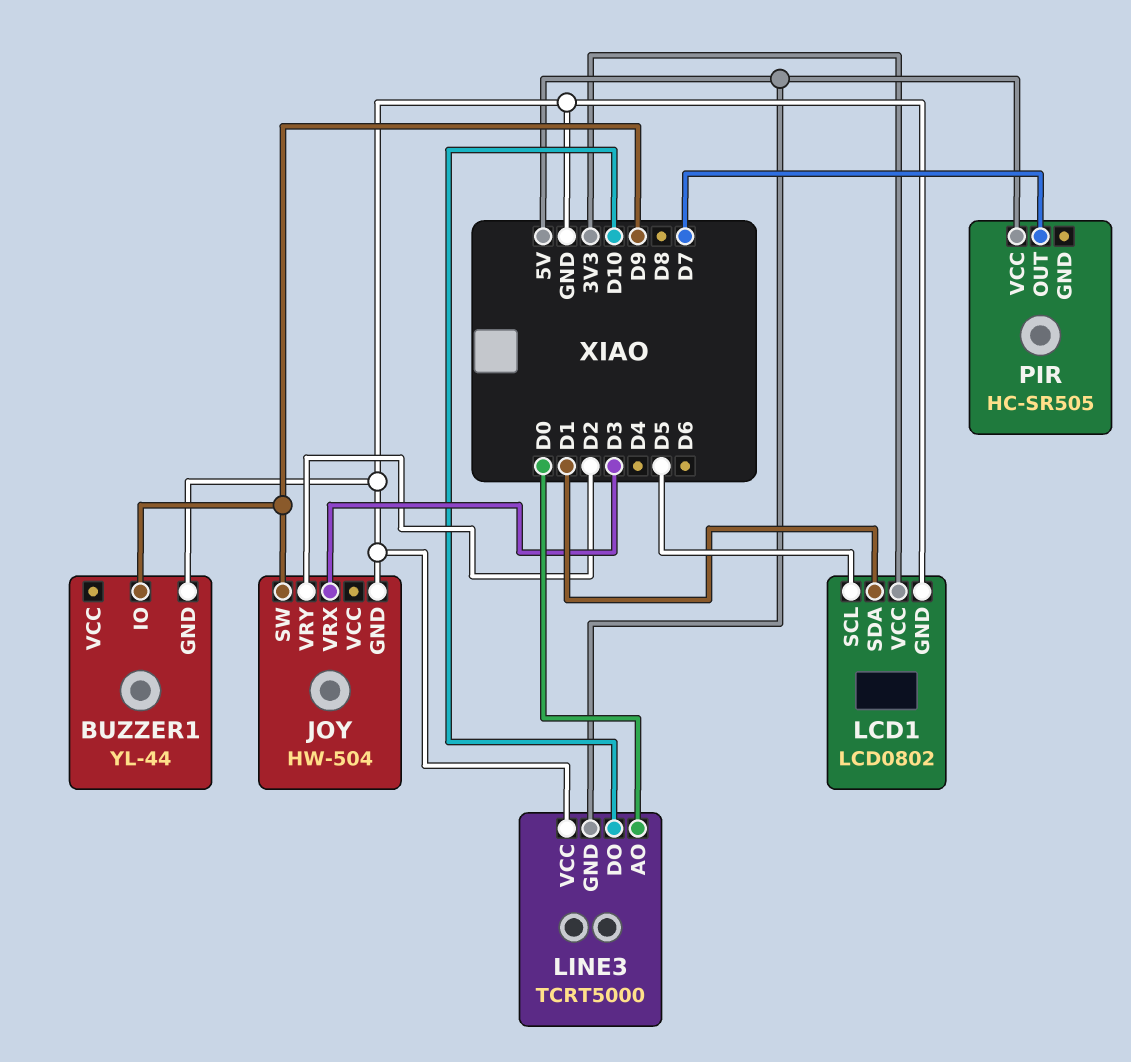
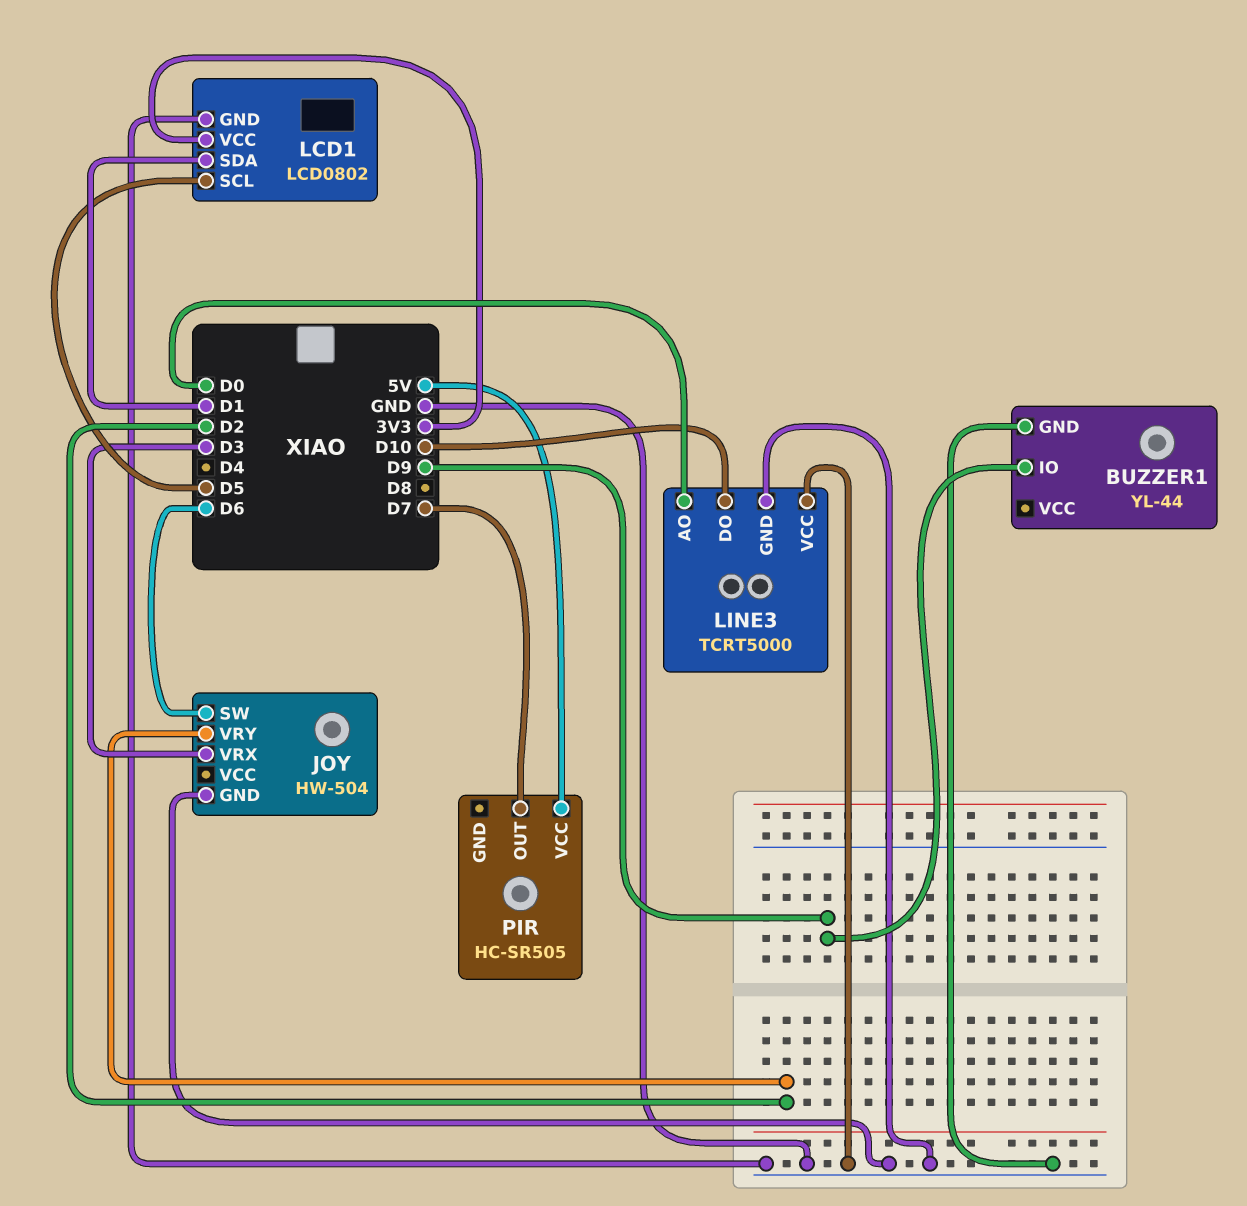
JOY pin SW: D9 -> D6
LINE3 pin GND: 5V -> GND

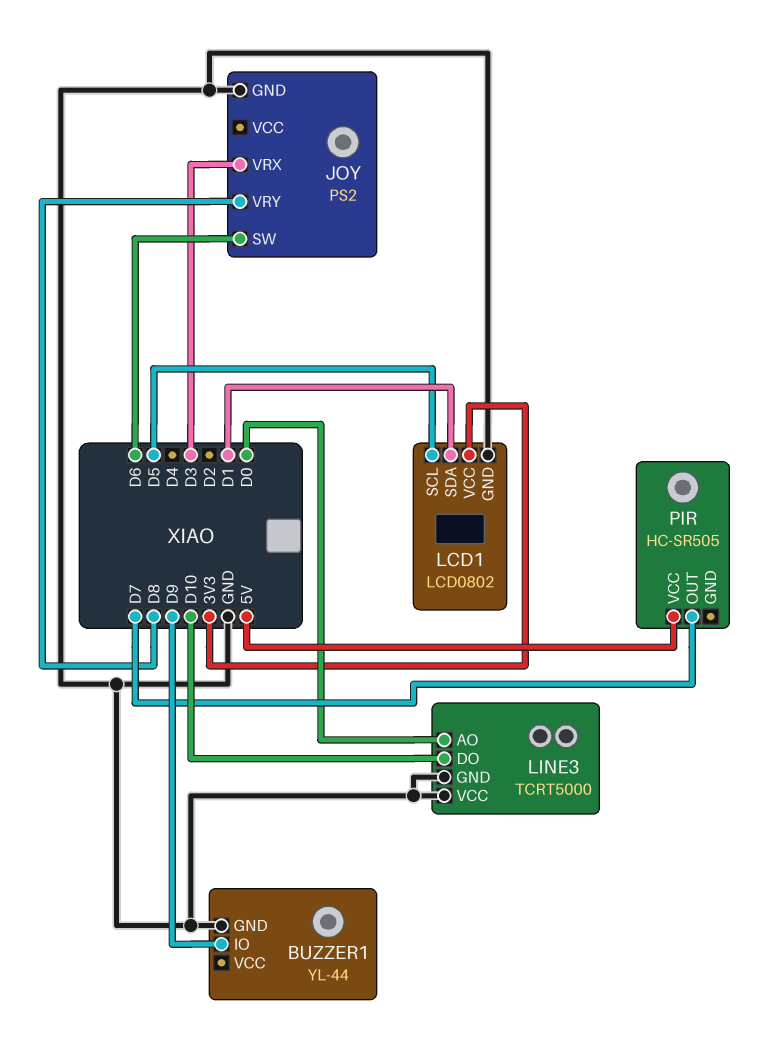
JOY: HW-504 -> PS2
JOY pin VRY: D2 -> D8

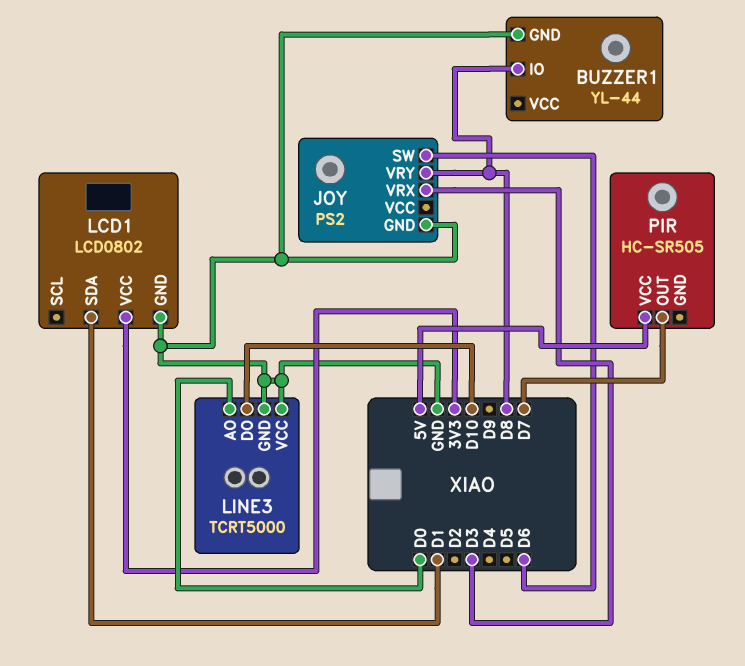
BUZZER1 pin IO: D9 -> D8
LCD1 pin SCL: D5 -> none

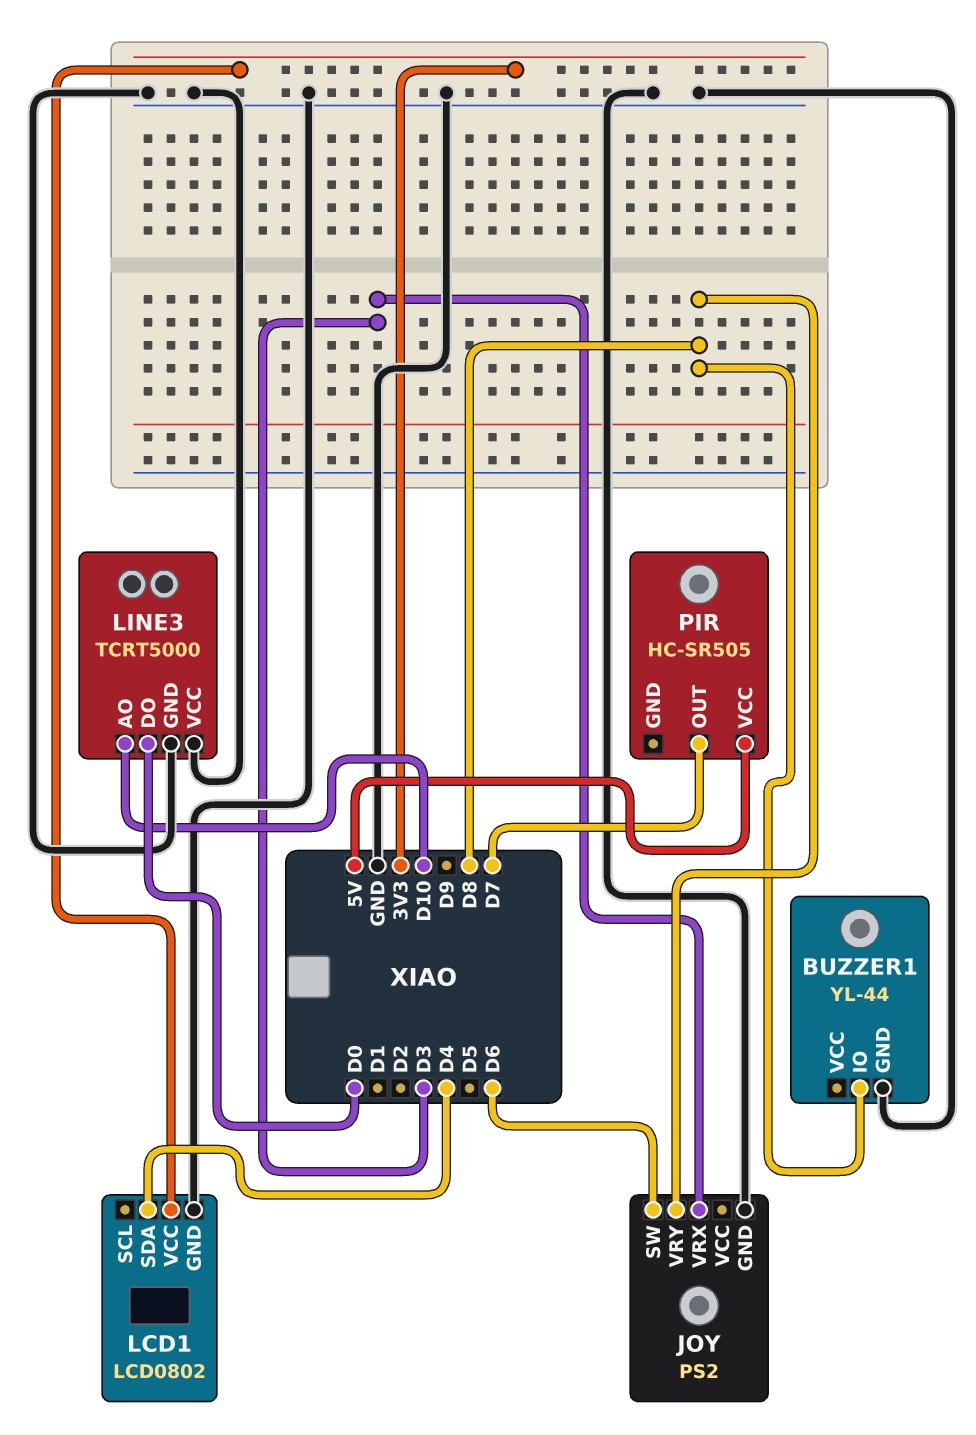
LCD1 pin SDA: D1 -> D4
LINE3 pin AO: D0 -> D10
LINE3 pin DO: D10 -> D0

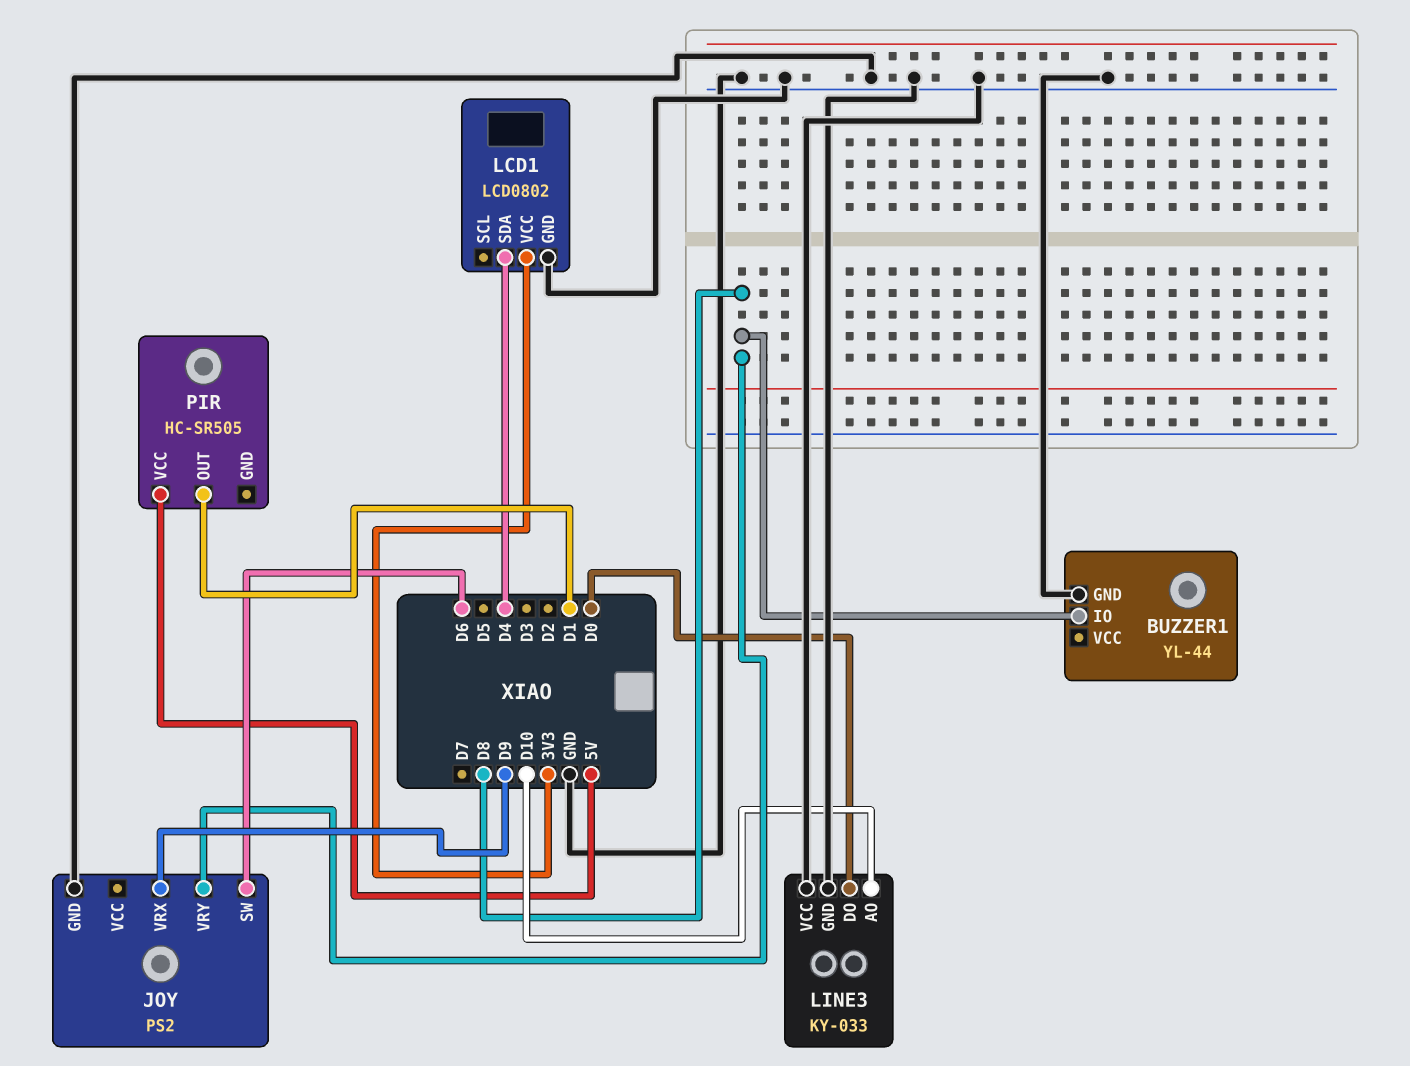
JOY pin VRX: D3 -> D9
LINE3: TCRT5000 -> KY-033
PIR pin OUT: D7 -> D1

